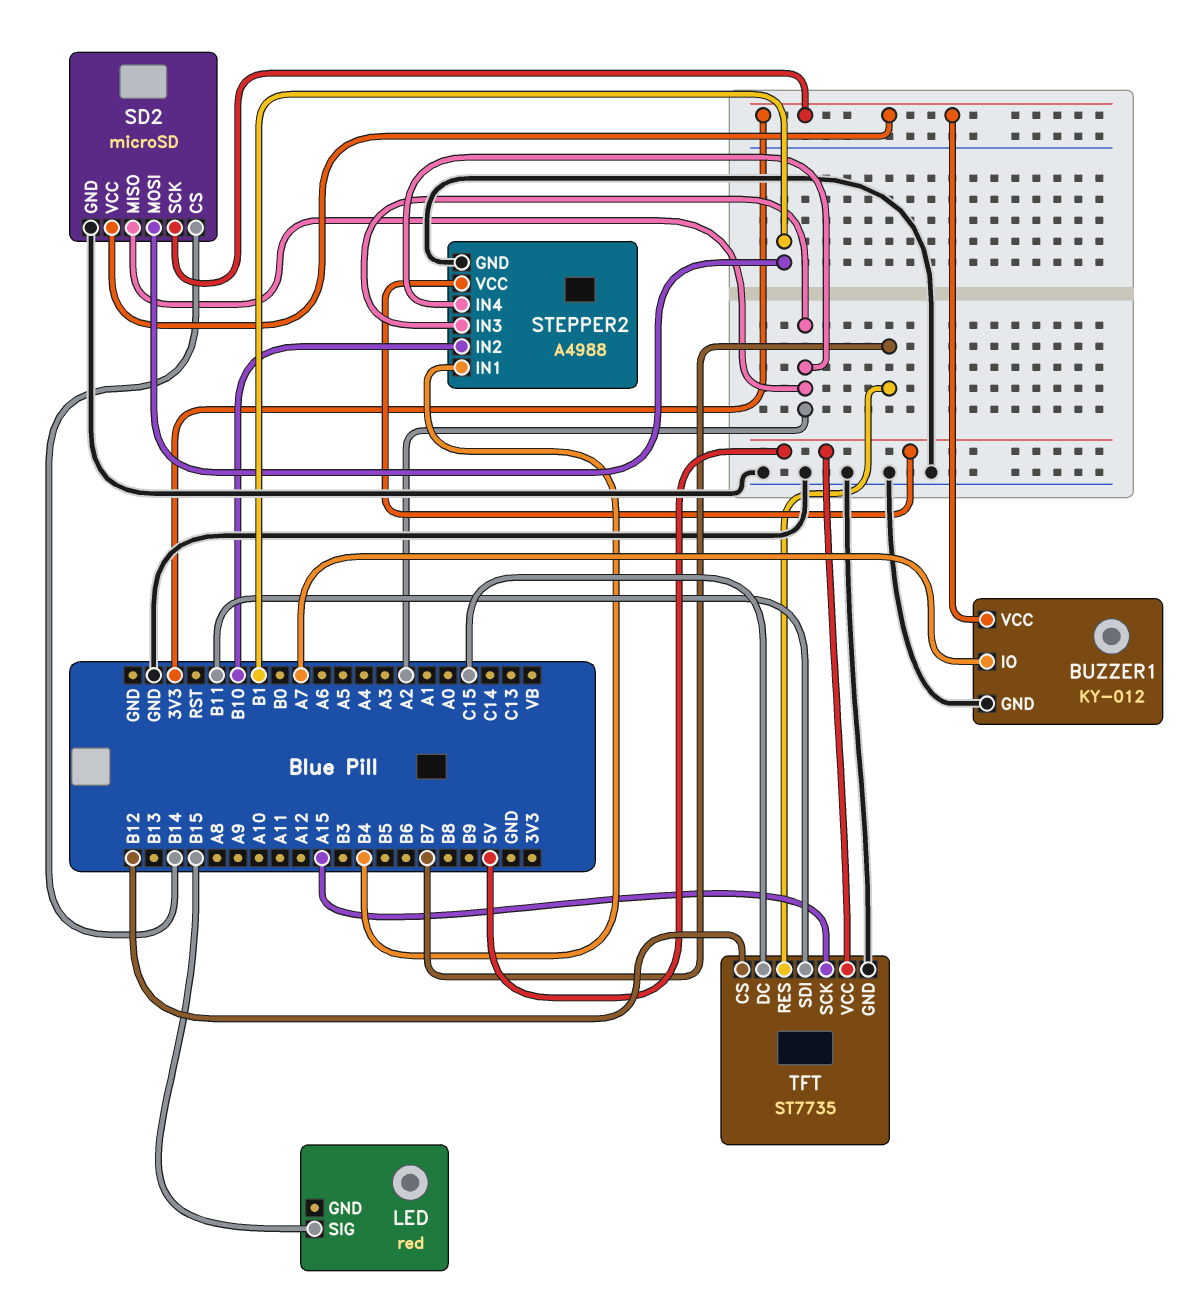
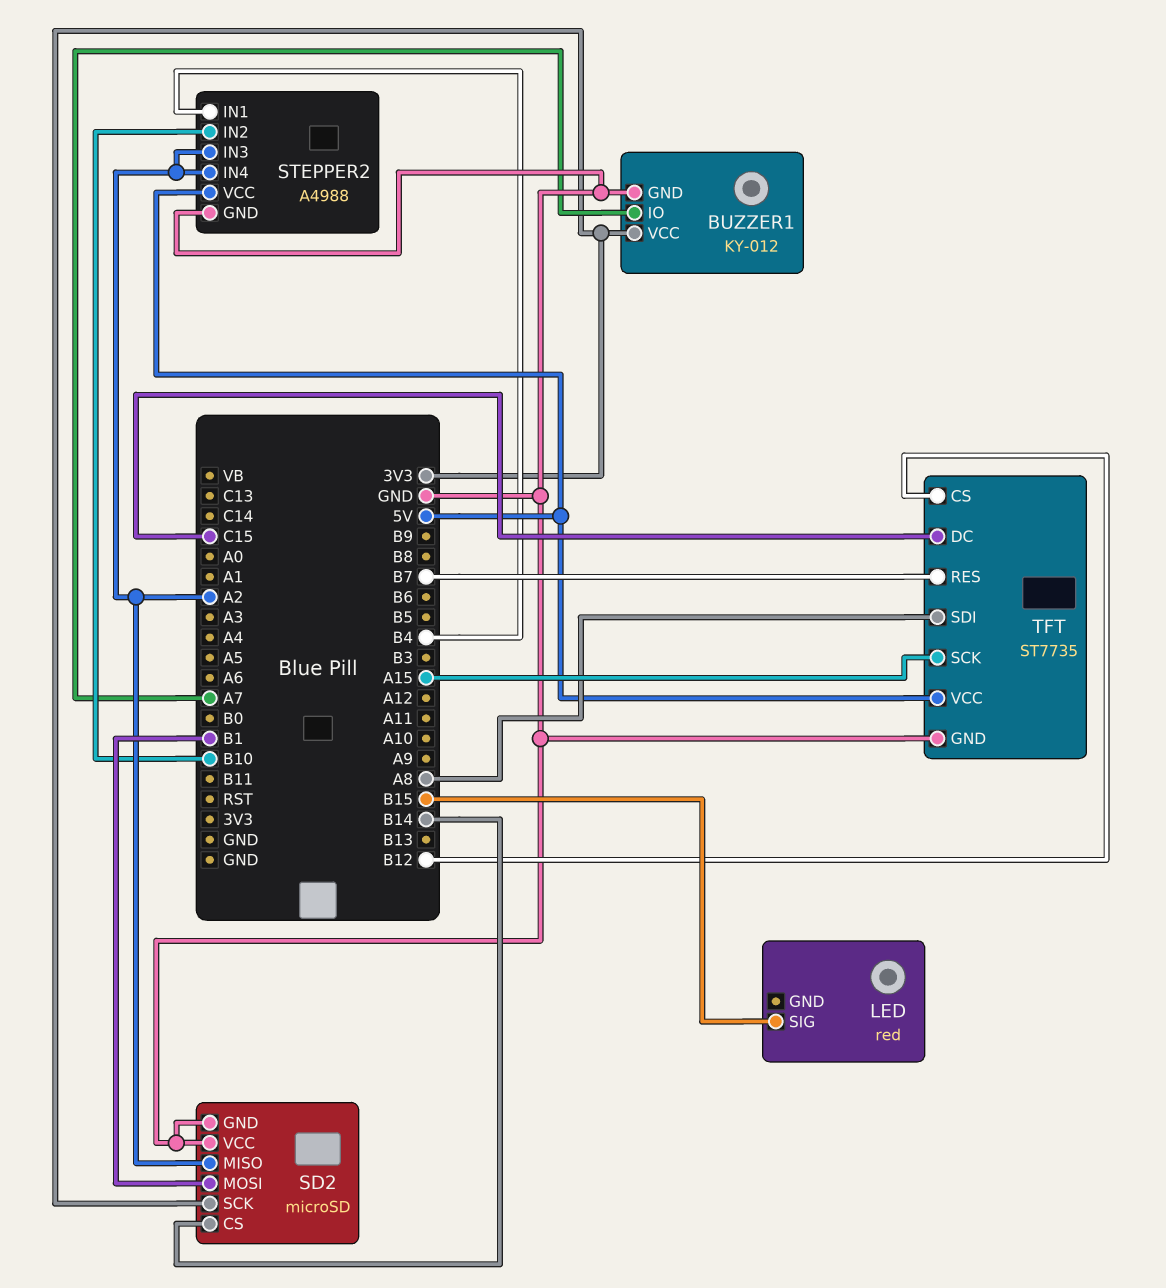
SD2 pin VCC: 3V3 -> GND
TFT pin SDI: B11 -> A8

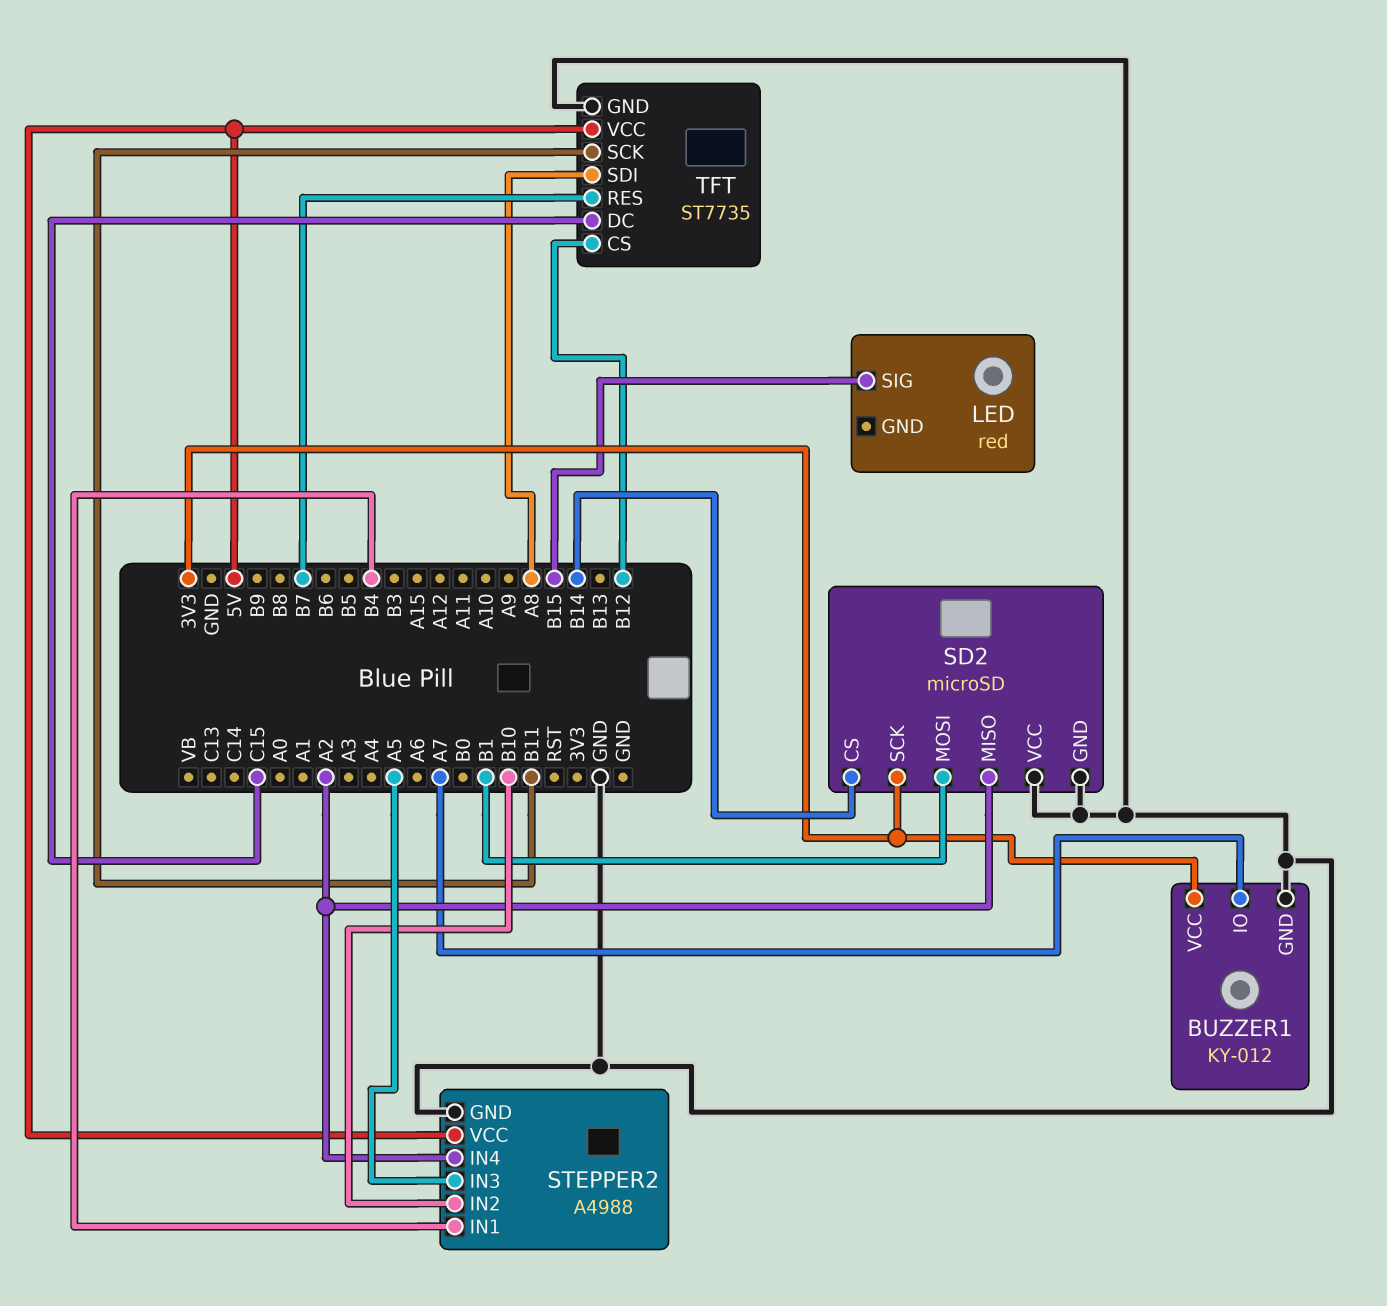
STEPPER2 pin IN3: A2 -> A5
TFT pin SCK: A15 -> B11

